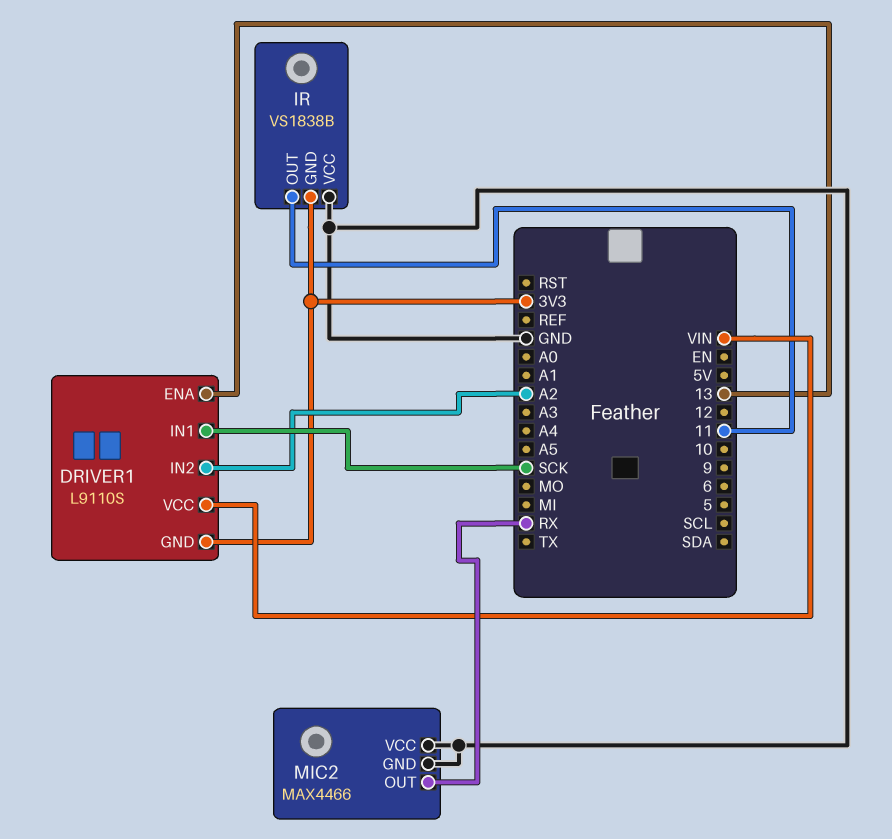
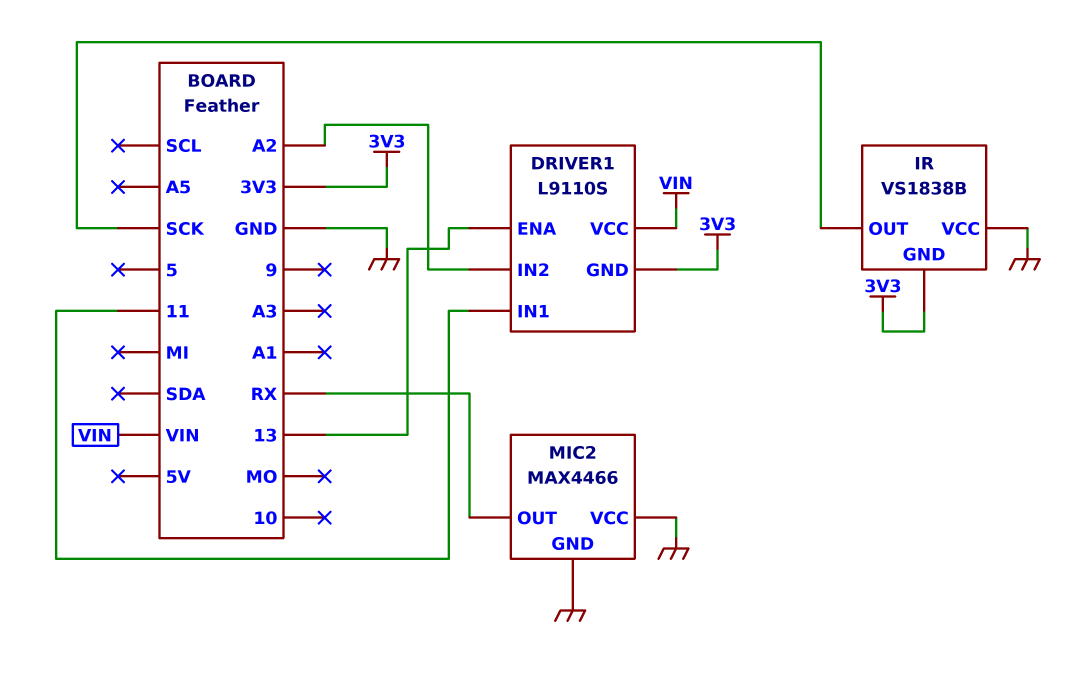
DRIVER1 pin IN1: SCK -> 11
IR pin OUT: 11 -> SCK

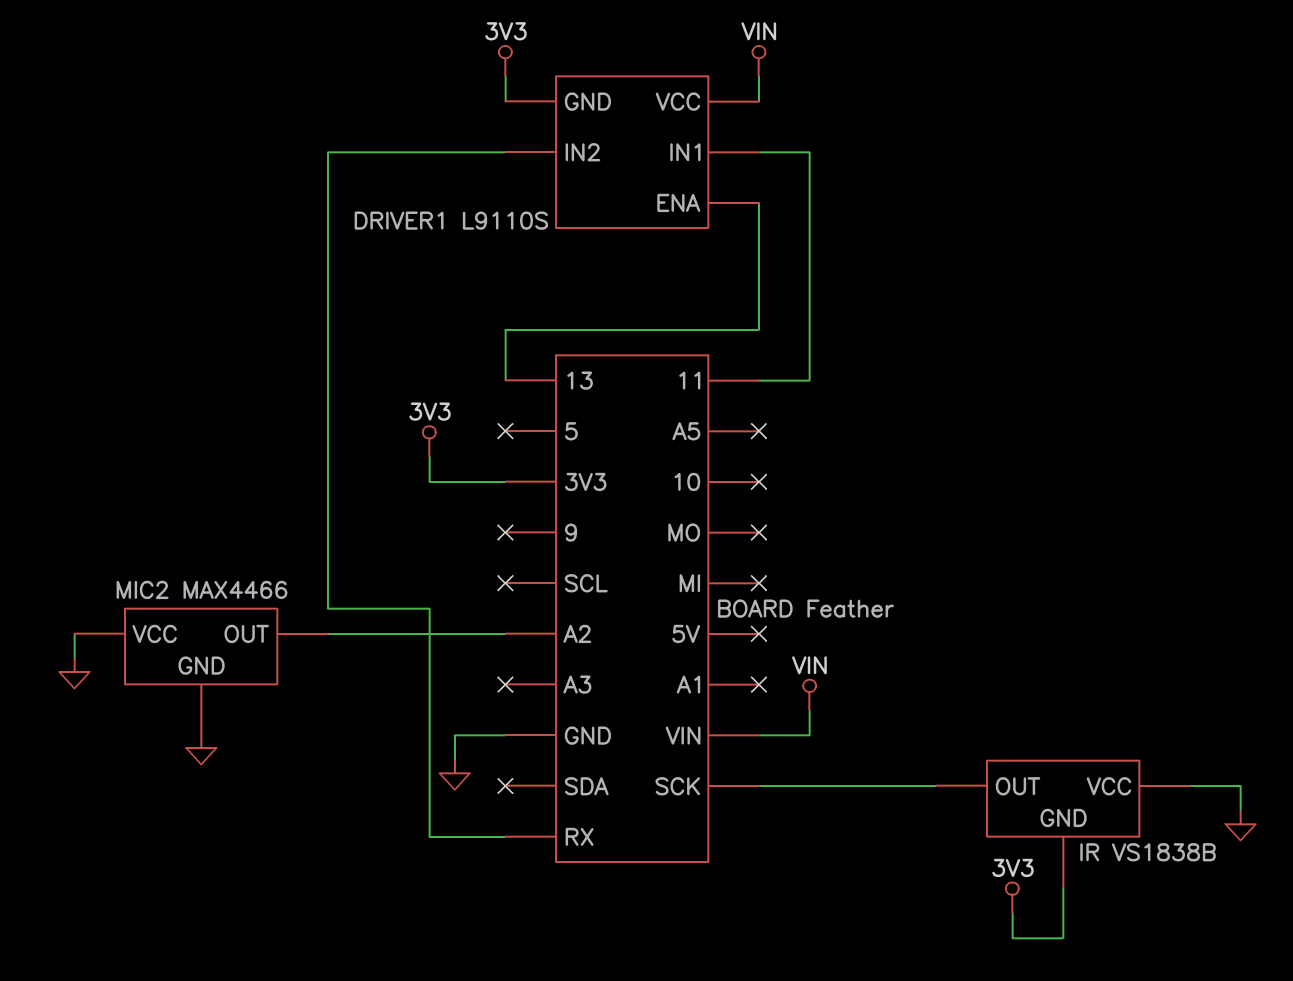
DRIVER1 pin IN2: A2 -> RX
MIC2 pin OUT: RX -> A2

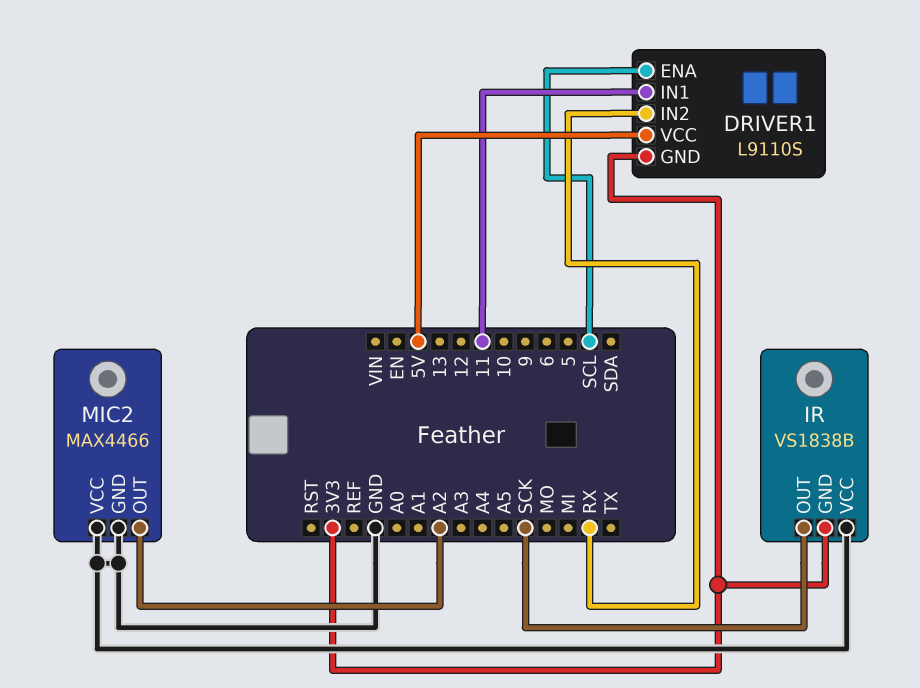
DRIVER1 pin ENA: 13 -> SCL
DRIVER1 pin VCC: VIN -> 5V

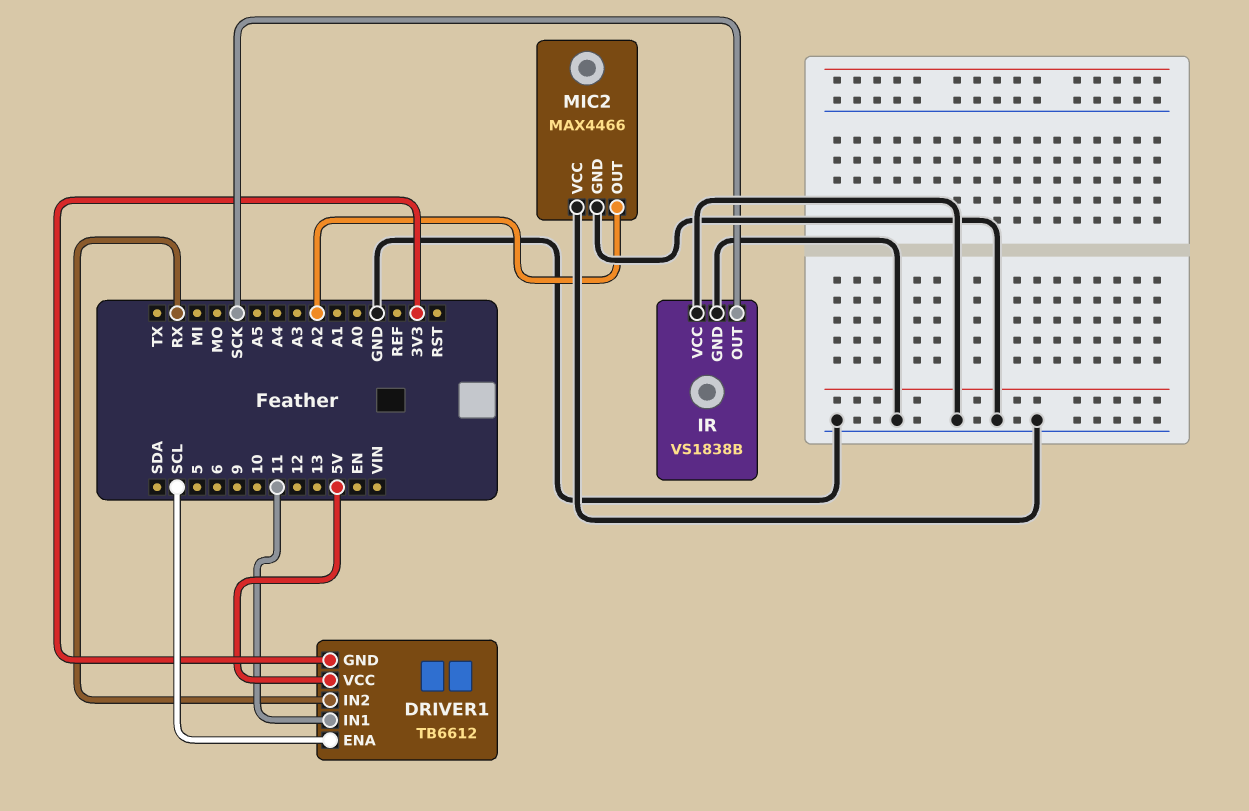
DRIVER1: L9110S -> TB6612
IR pin GND: 3V3 -> GND

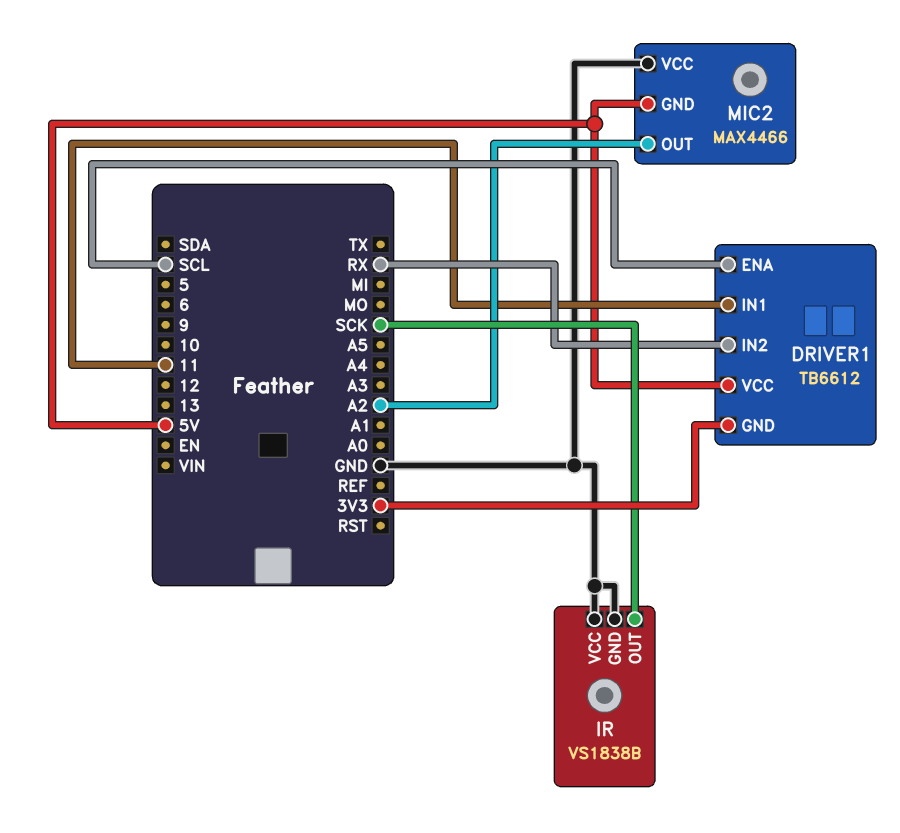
MIC2 pin GND: GND -> 5V

